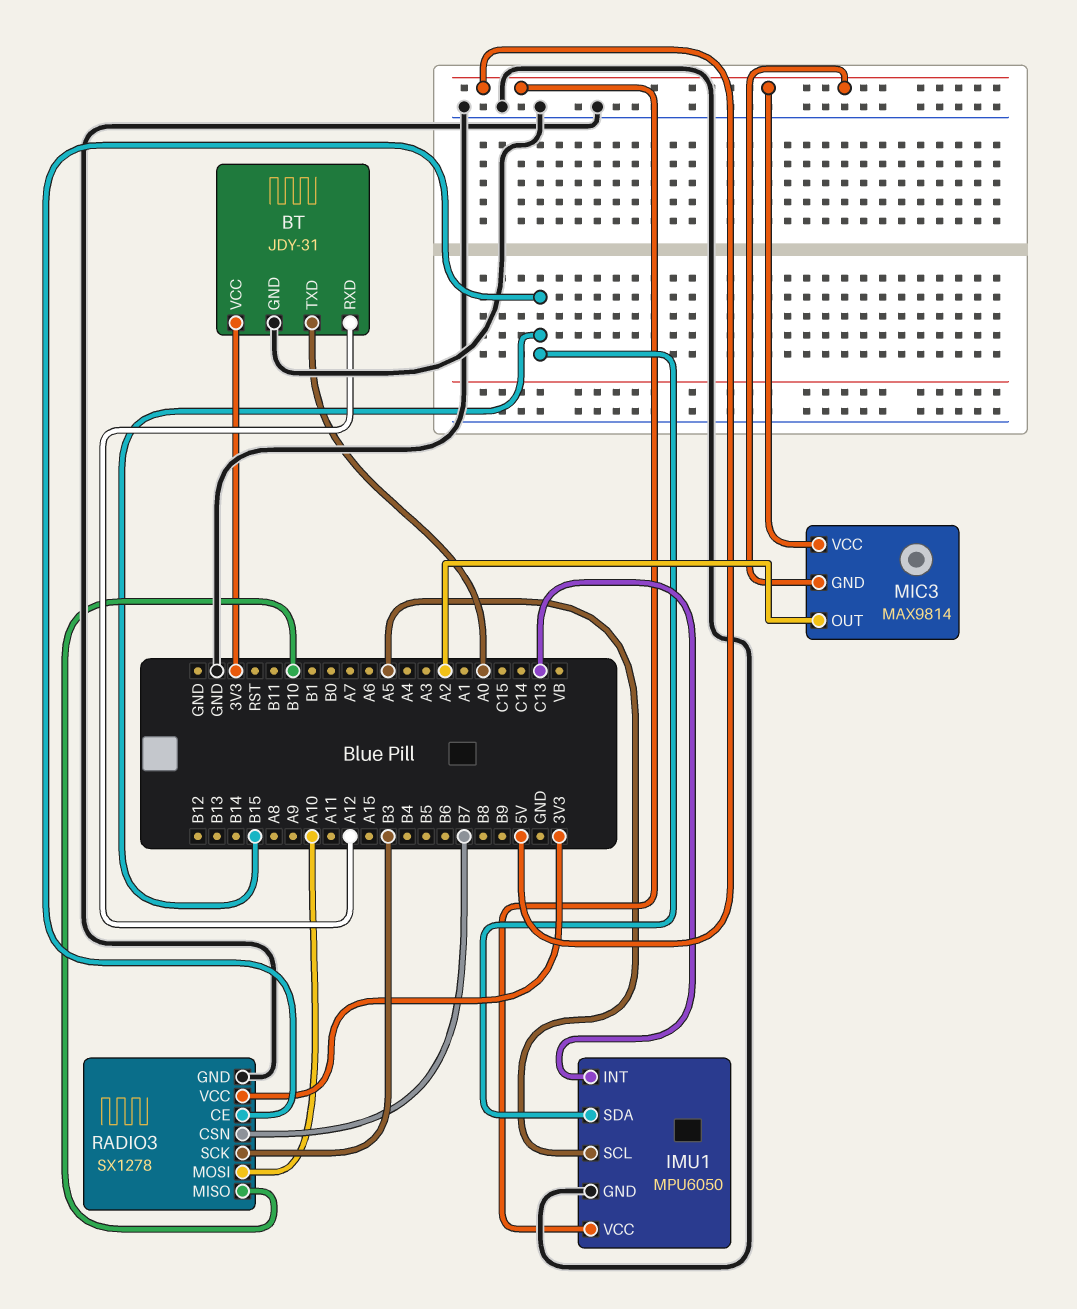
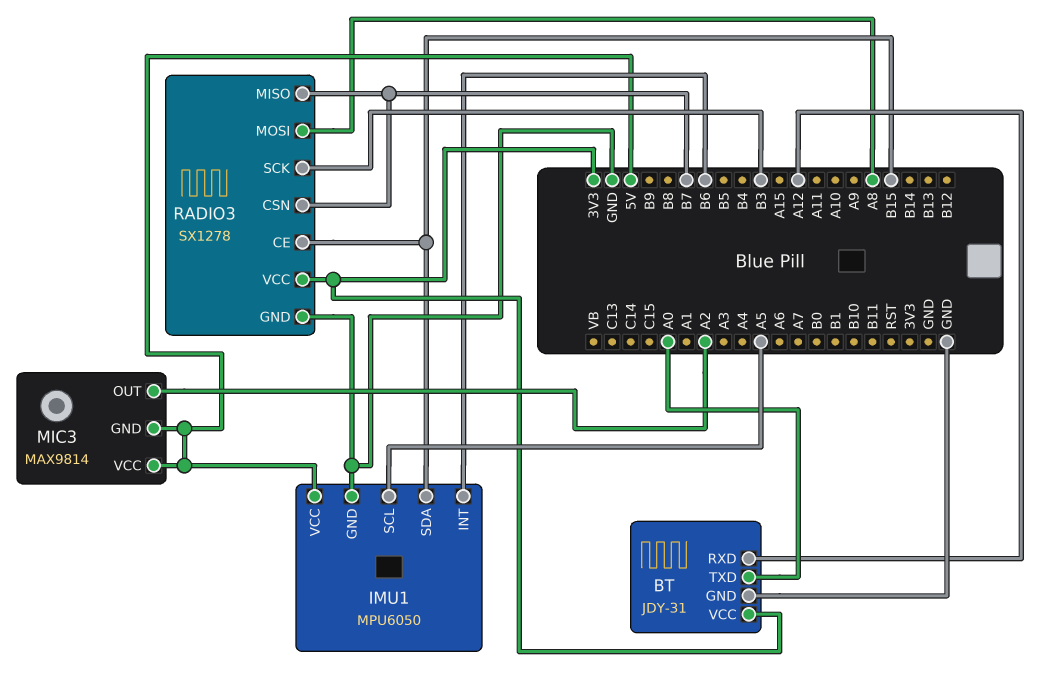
IMU1 pin INT: C13 -> B6
RADIO3 pin MISO: B10 -> B7
RADIO3 pin MOSI: A10 -> A8

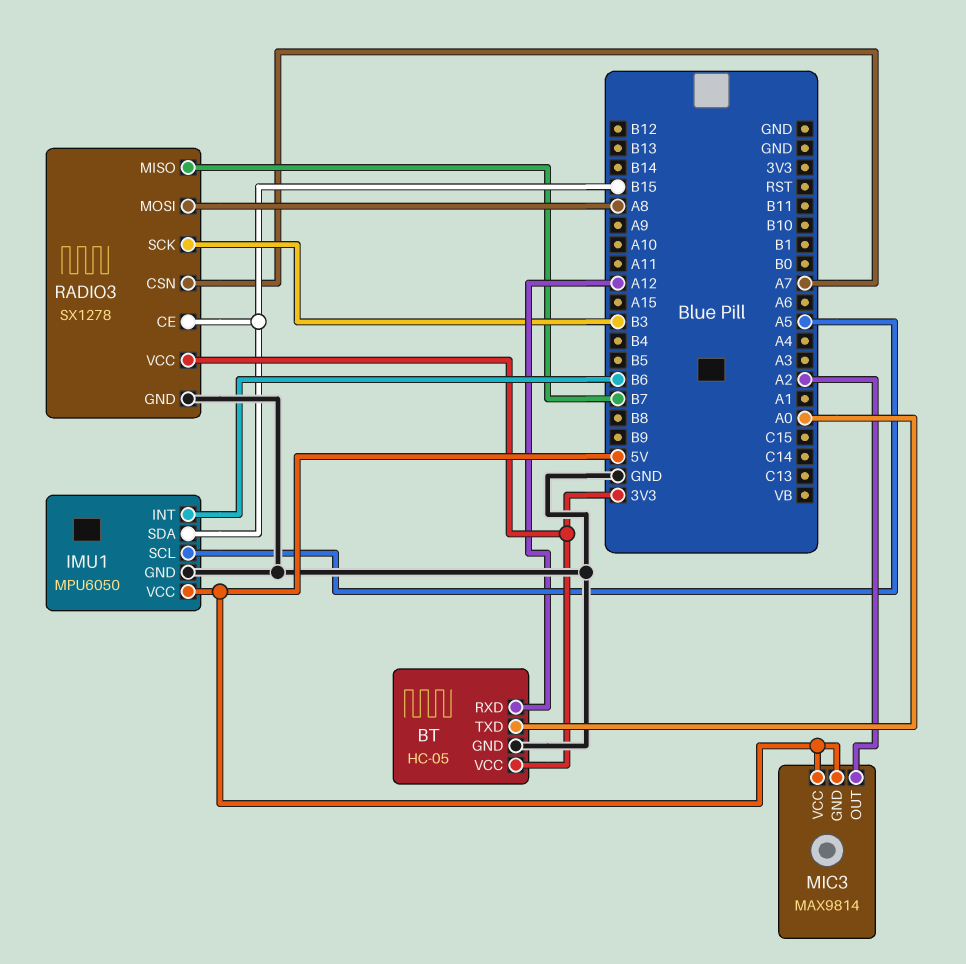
BT: JDY-31 -> HC-05
RADIO3 pin CSN: B7 -> A7

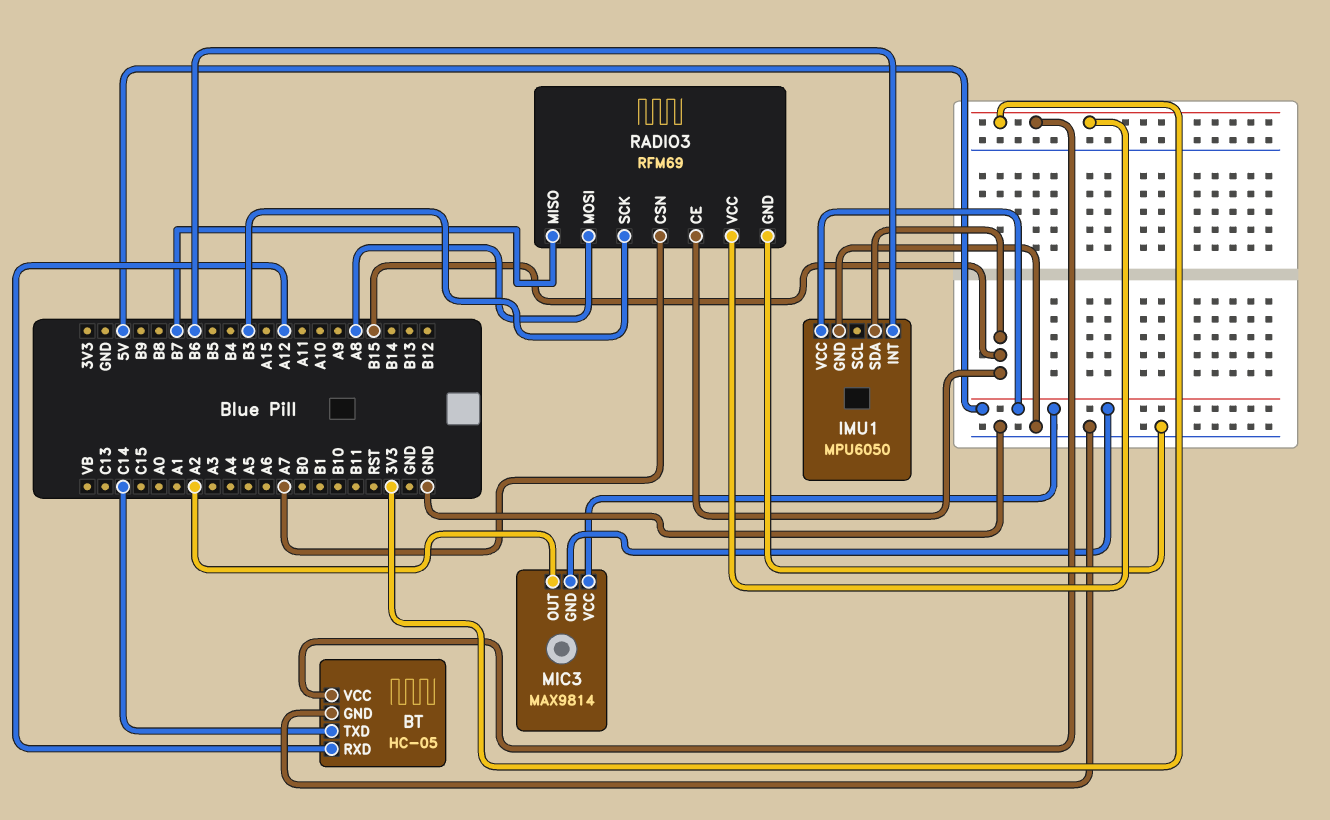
BT pin TXD: A0 -> C14
IMU1 pin SCL: A5 -> none
RADIO3: SX1278 -> RFM69

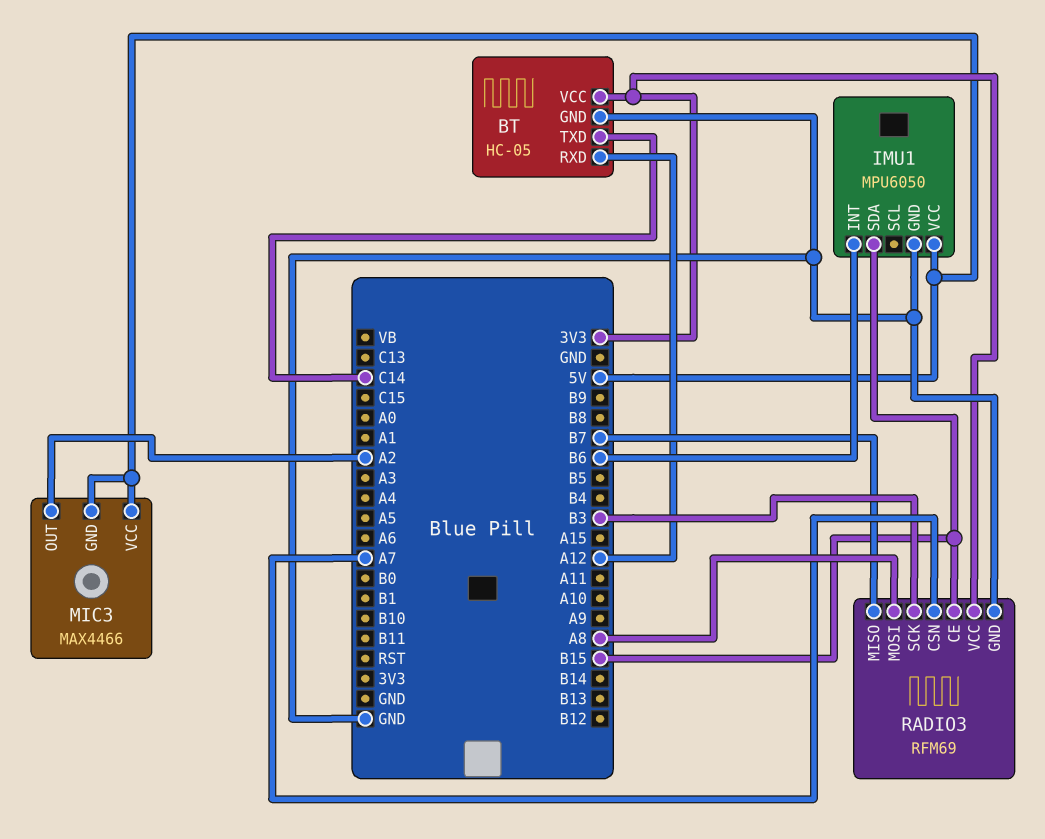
MIC3: MAX9814 -> MAX4466

